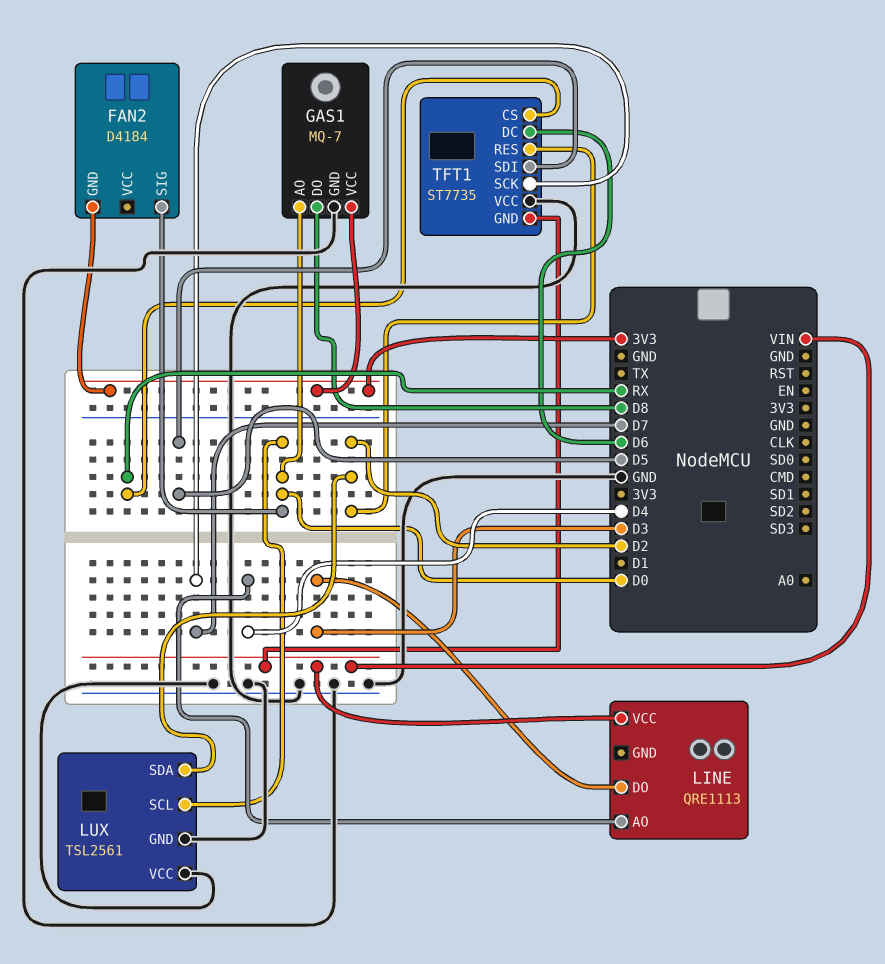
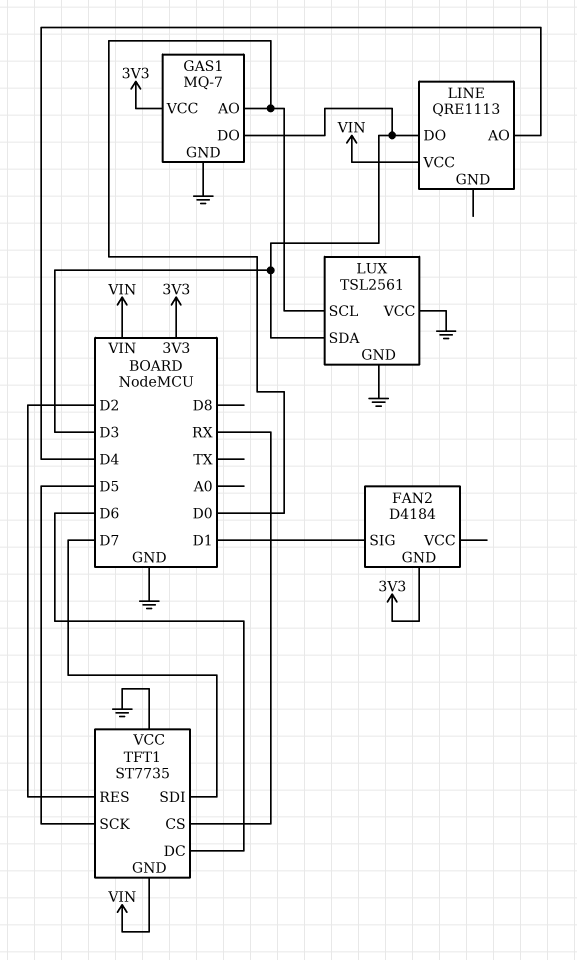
FAN2 pin SIG: D0 -> D1
GAS1 pin DO: D8 -> D3
LUX pin SDA: D2 -> D3
TFT1 pin SCK: D7 -> D5
TFT1 pin SDI: D5 -> D7

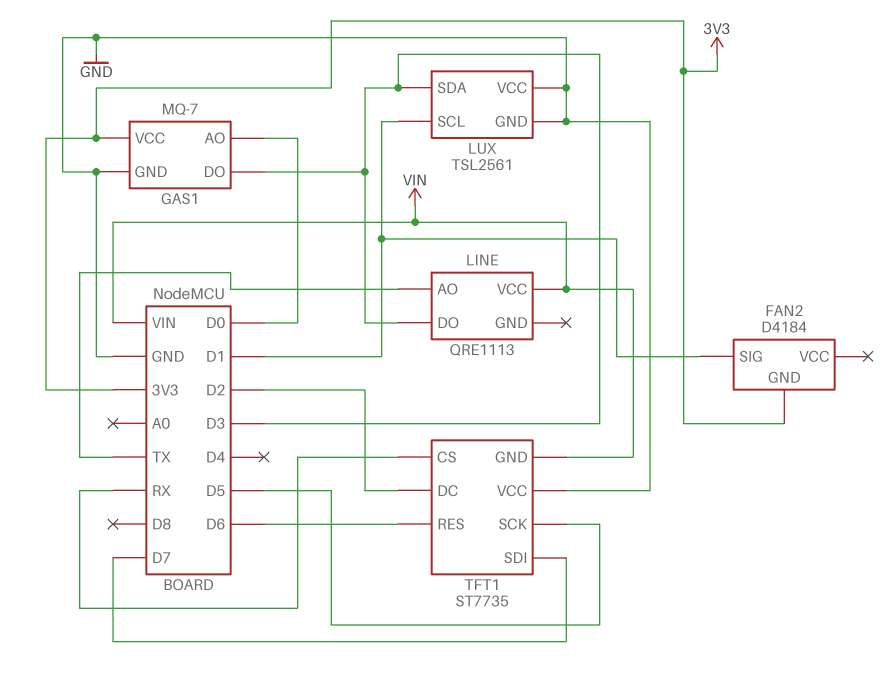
LINE pin AO: D4 -> TX
LUX pin SCL: D0 -> D1
TFT1 pin DC: D6 -> D2
TFT1 pin RES: D2 -> D6

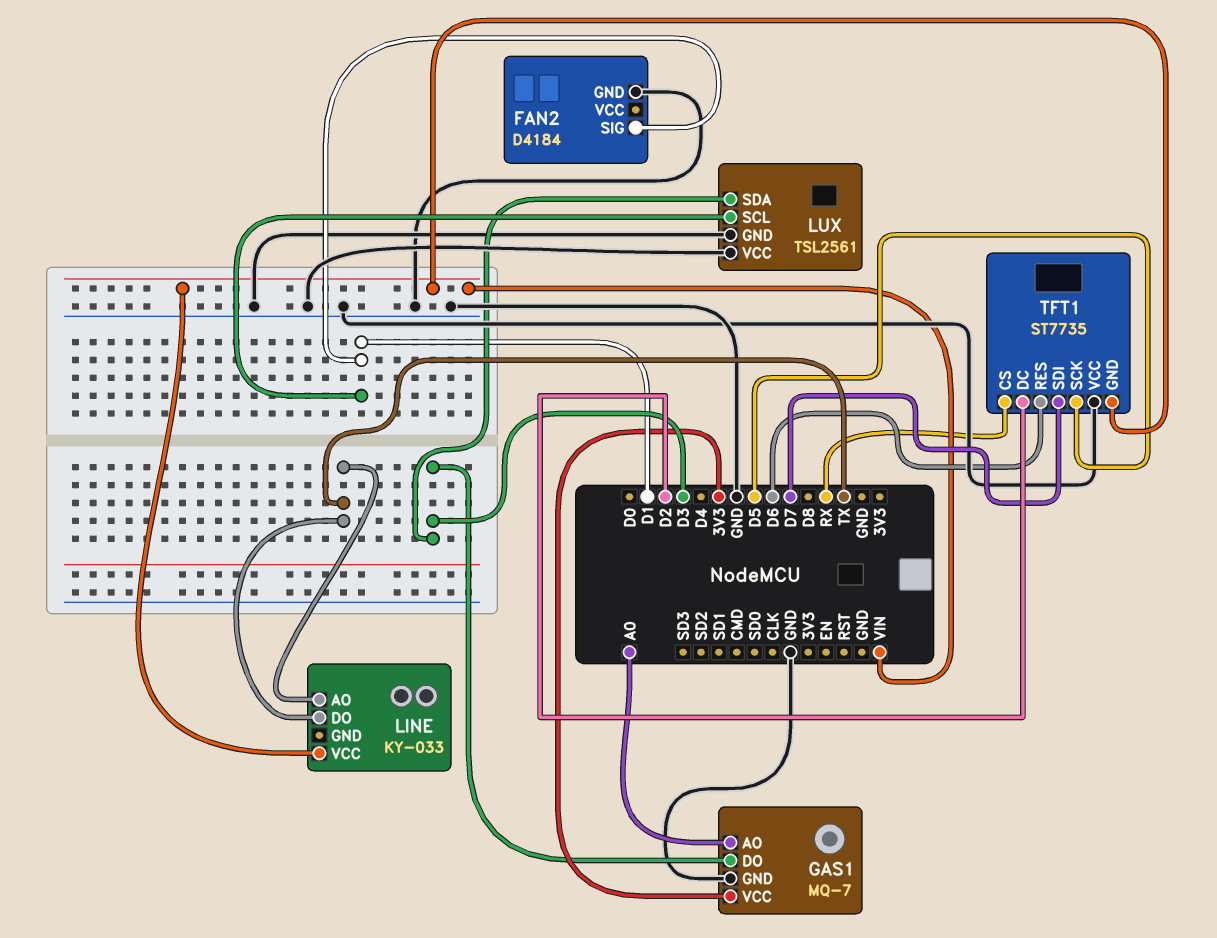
FAN2 pin GND: 3V3 -> GND
GAS1 pin AO: D0 -> A0
LINE: QRE1113 -> KY-033
LINE pin DO: D3 -> TX

